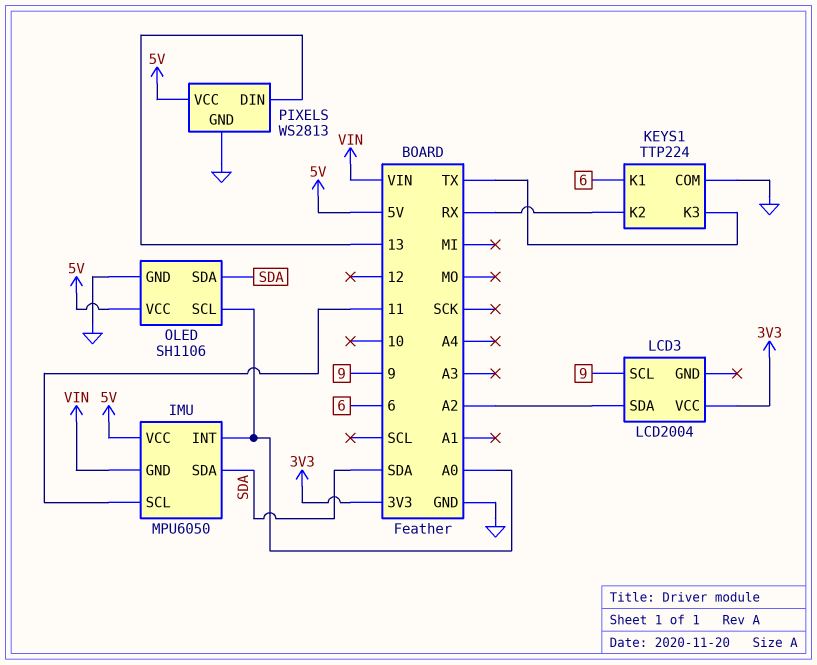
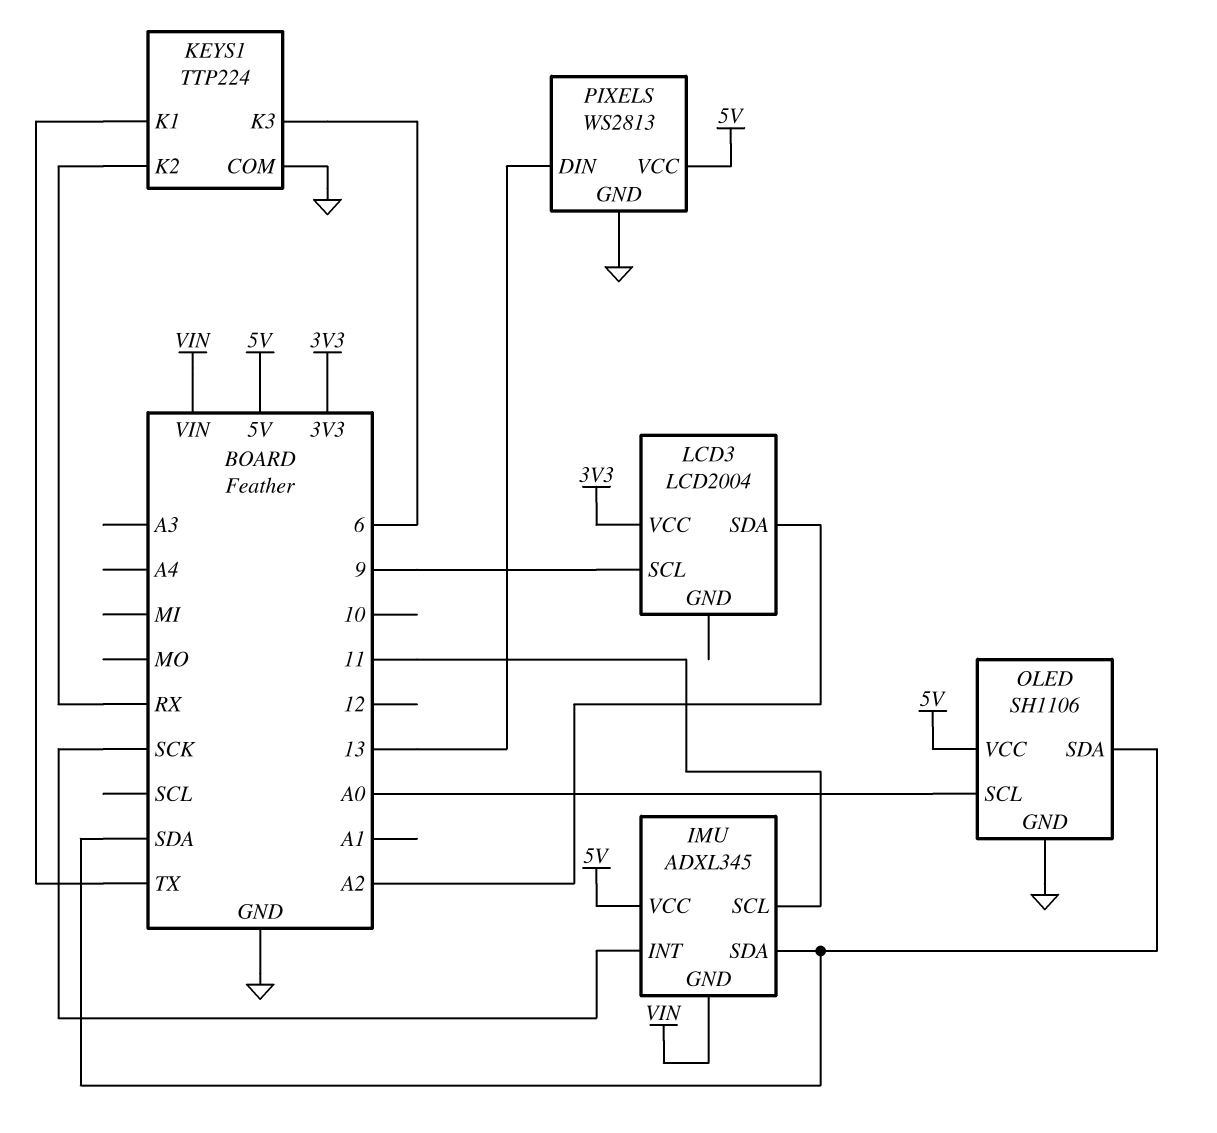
IMU: MPU6050 -> ADXL345
IMU pin INT: A0 -> SCK
KEYS1 pin K1: 6 -> TX
KEYS1 pin K3: TX -> 6

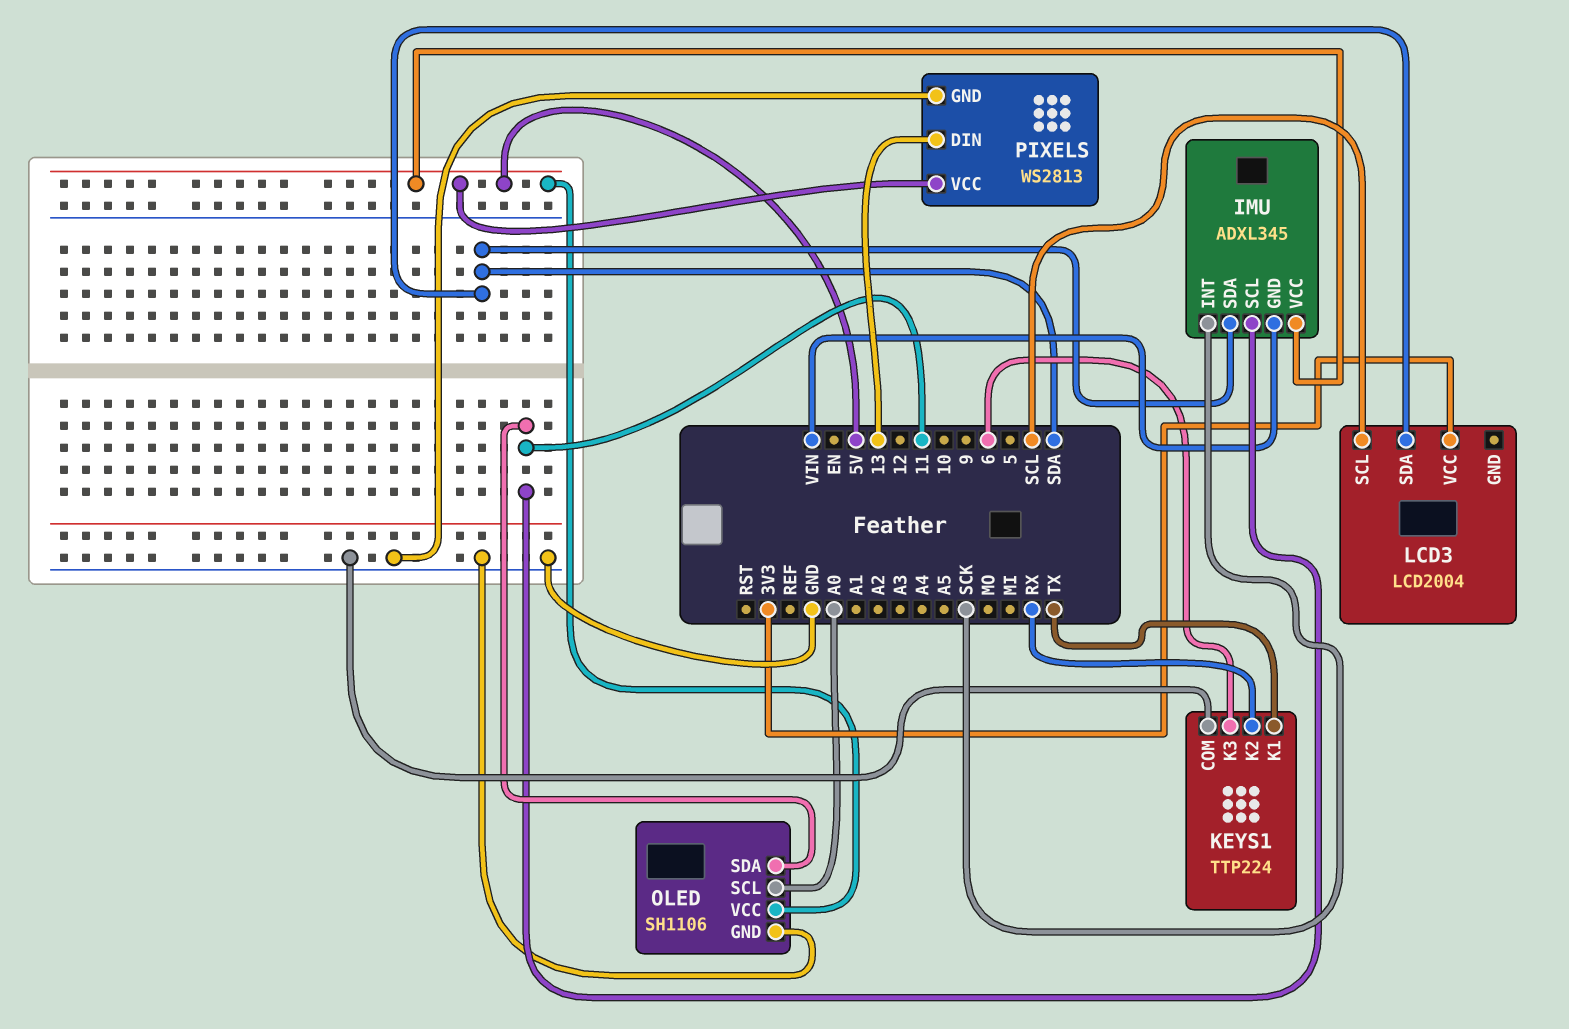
LCD3 pin SCL: 9 -> SCL
LCD3 pin SDA: A2 -> SDA
OLED pin SDA: SDA -> 11

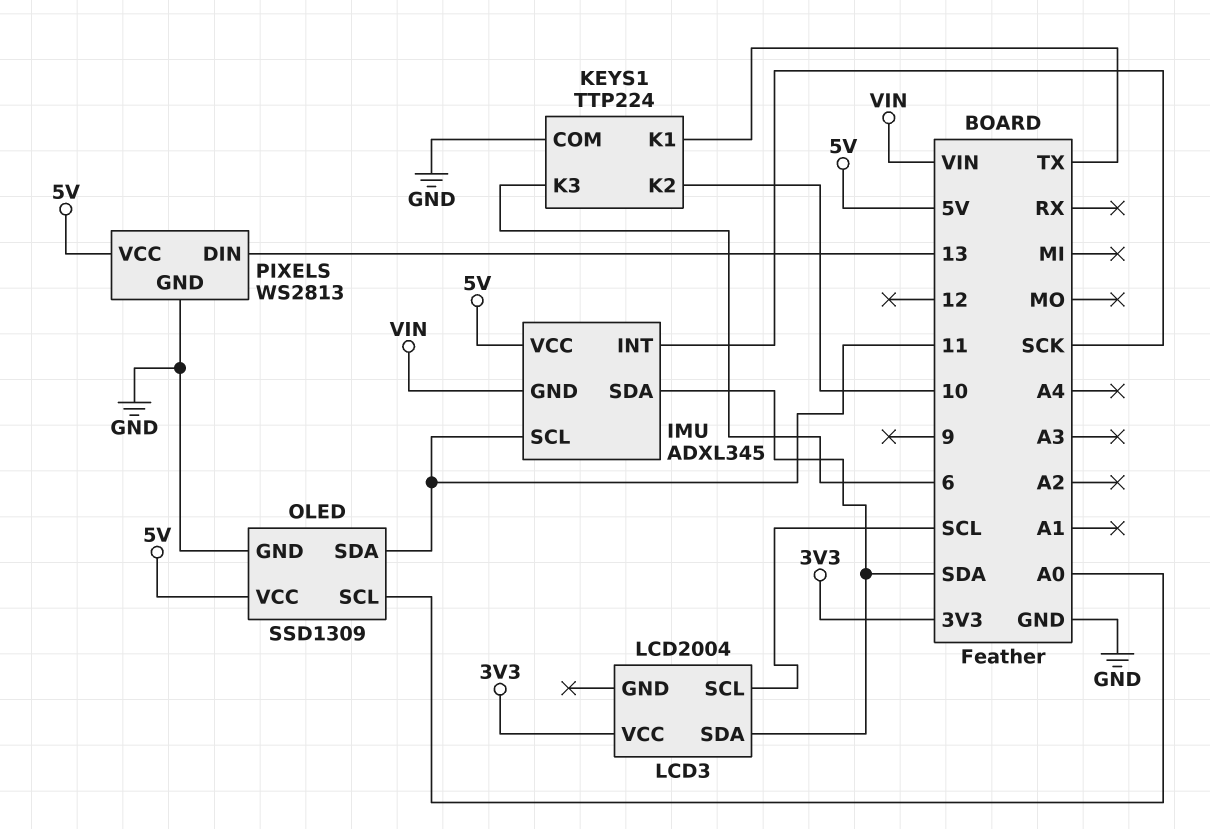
KEYS1 pin K2: RX -> 10
OLED: SH1106 -> SSD1309

